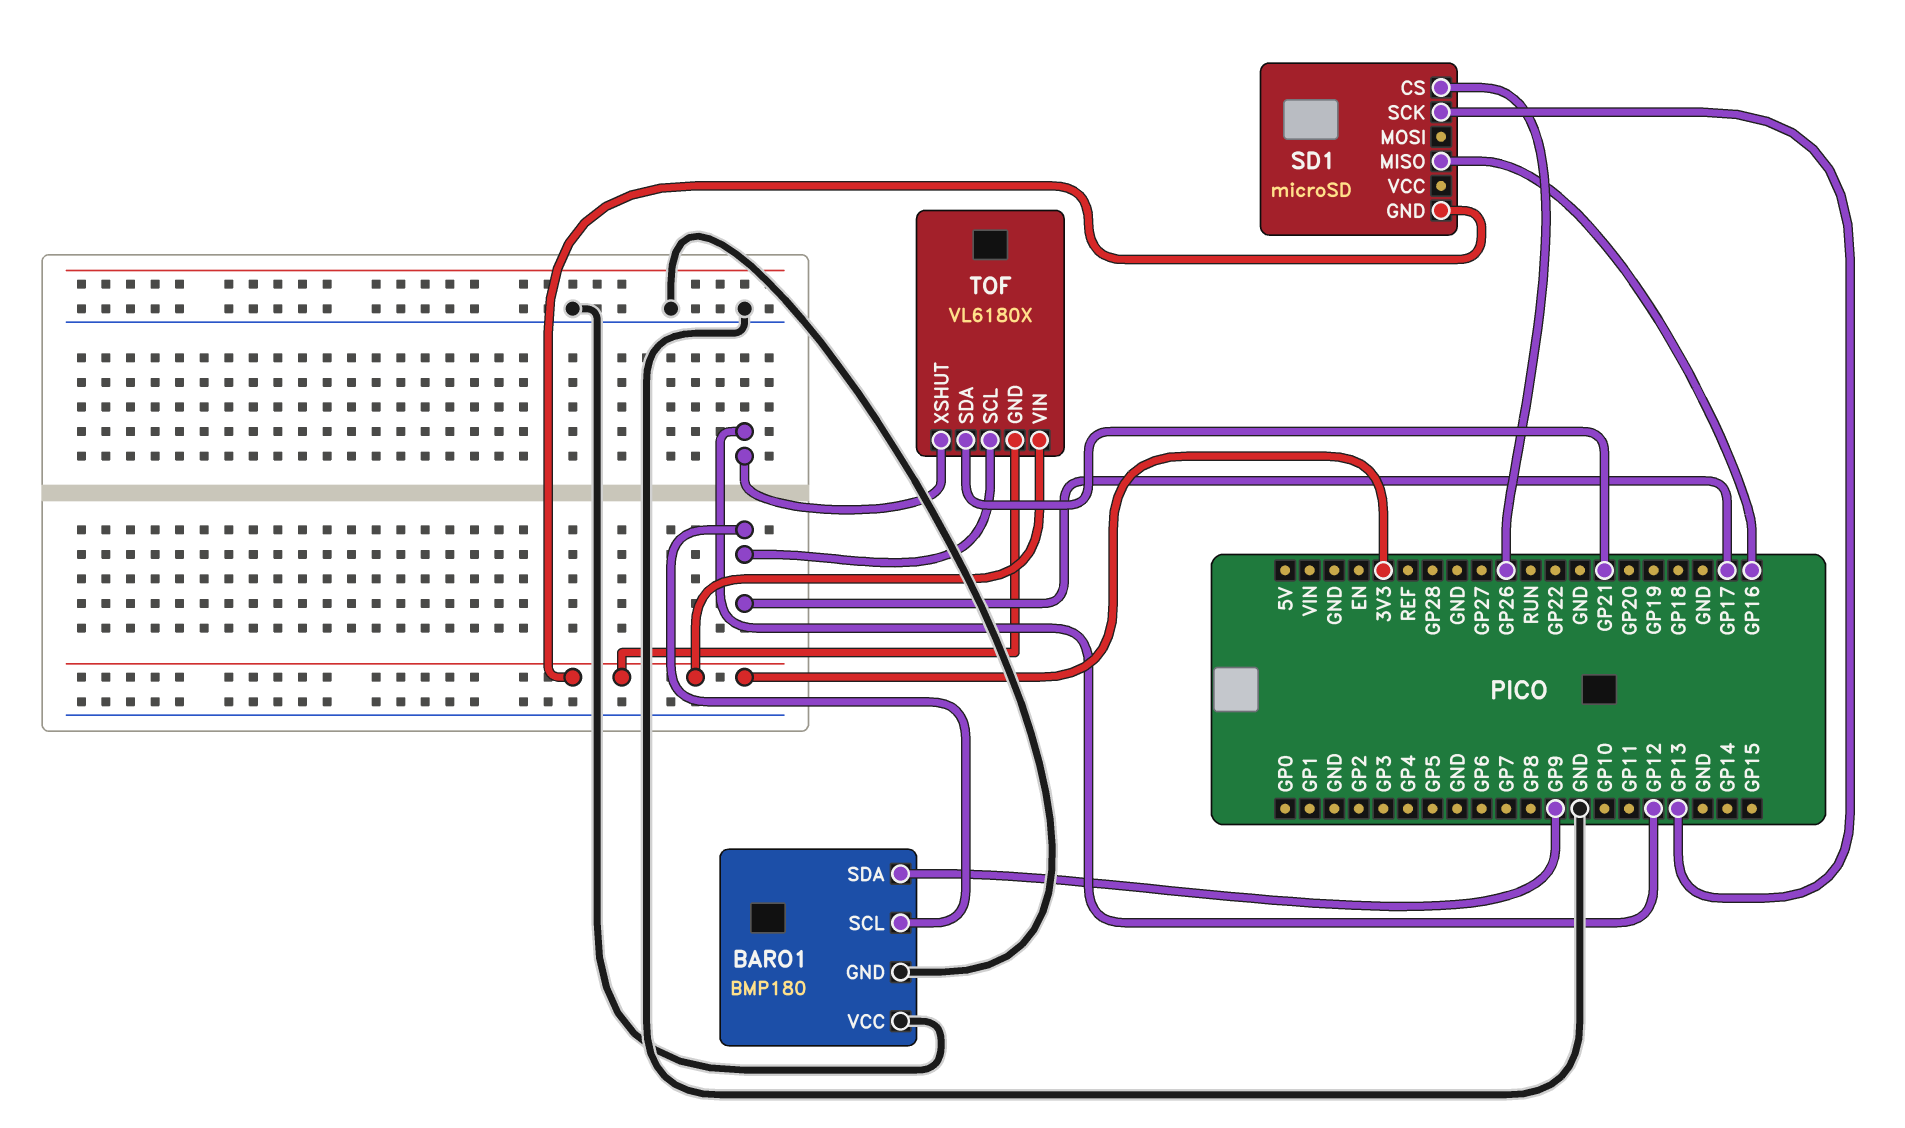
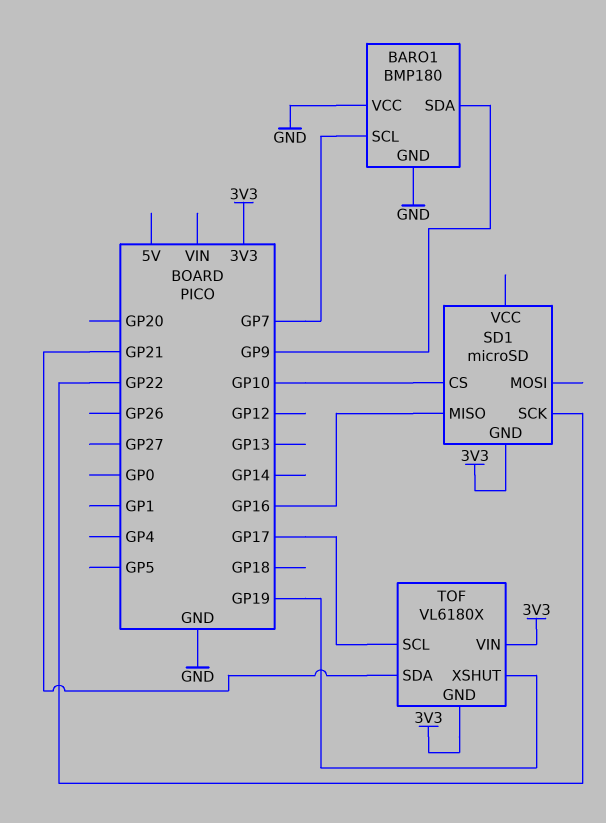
BARO1 pin SCL: GP17 -> GP7
SD1 pin CS: GP26 -> GP10
SD1 pin SCK: GP13 -> GP22
TOF pin XSHUT: GP12 -> GP19

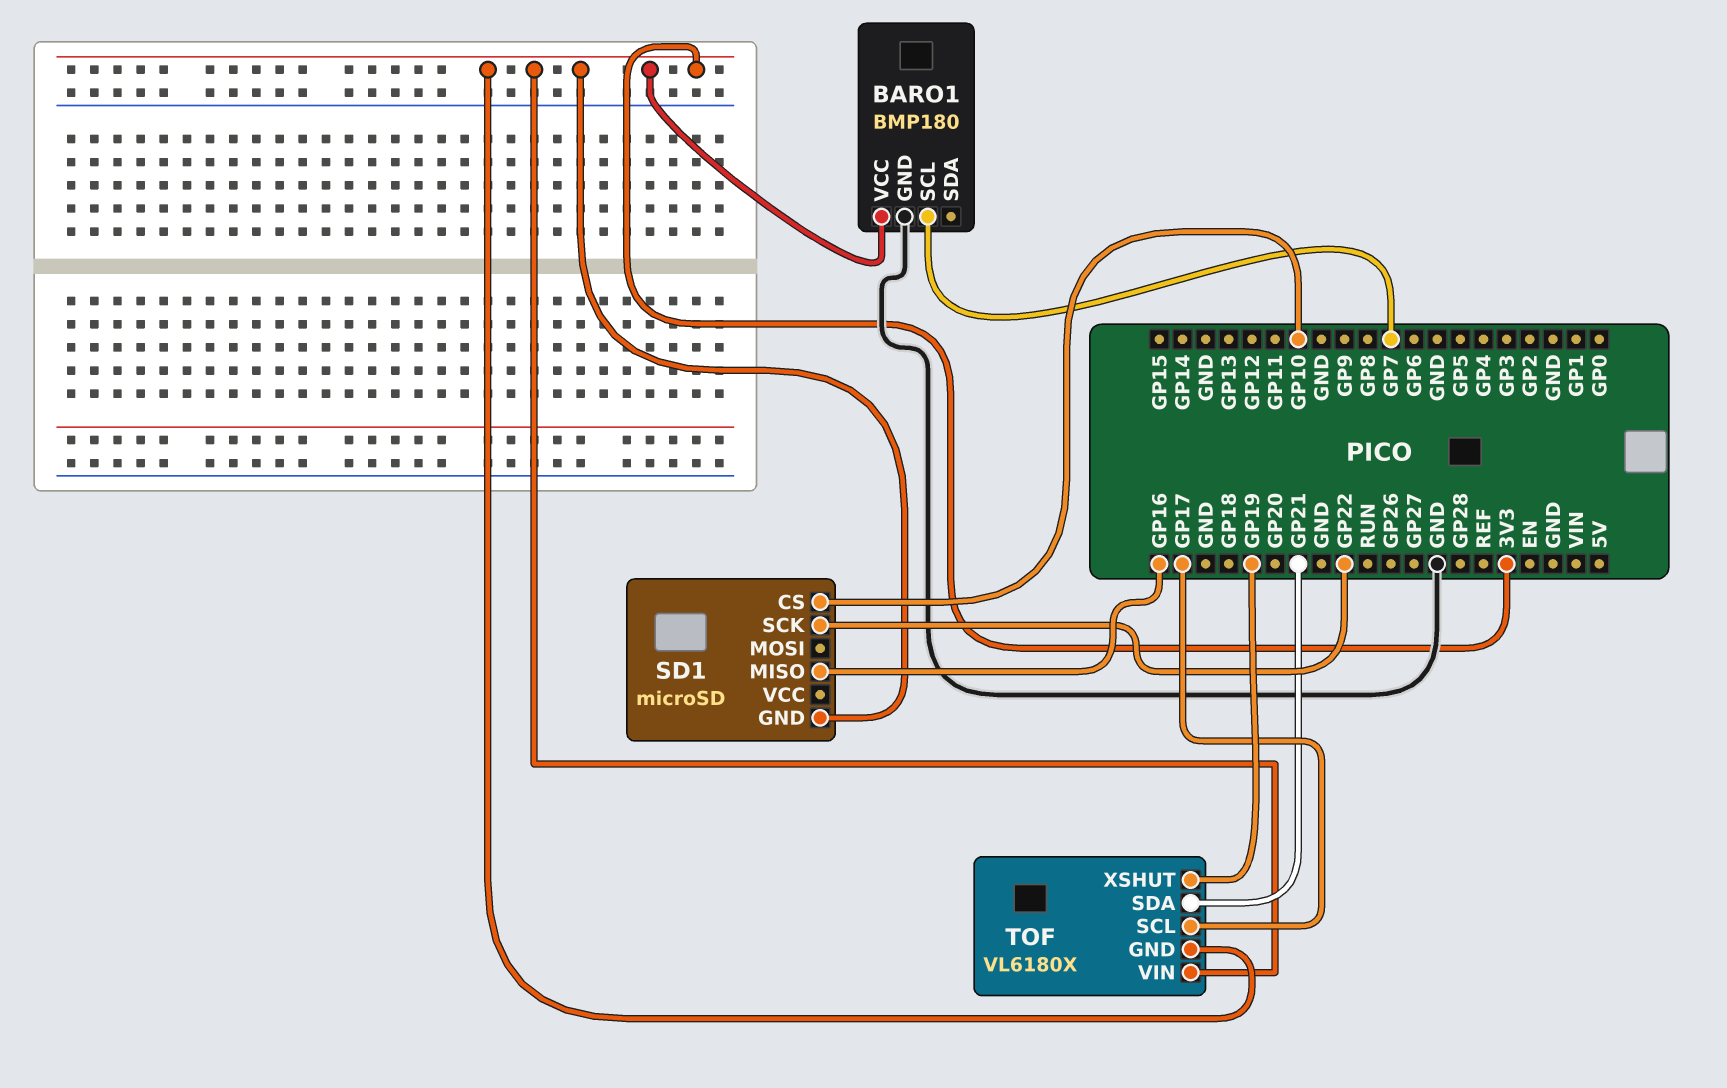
BARO1 pin SDA: GP9 -> none
BARO1 pin VCC: GND -> 3V3

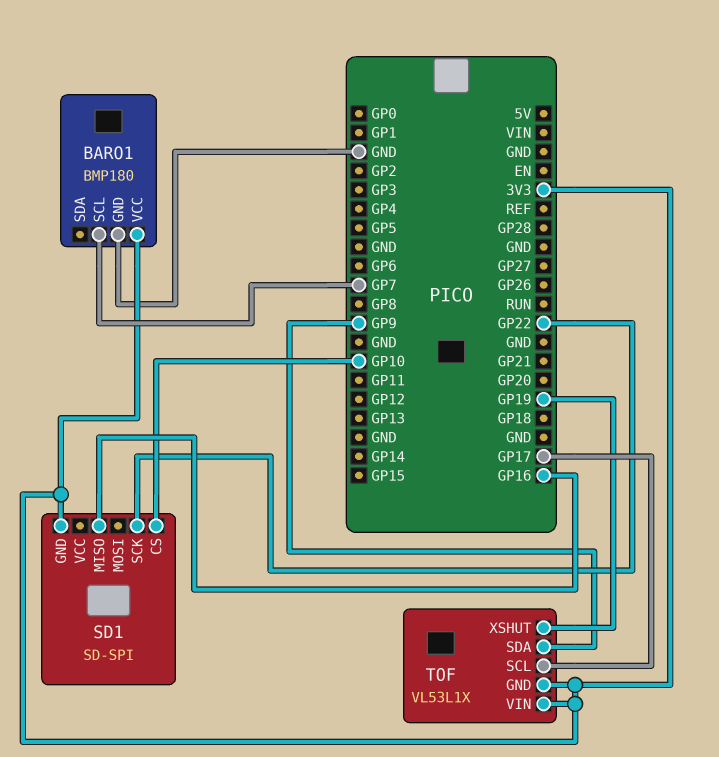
SD1: microSD -> SD-SPI
TOF: VL6180X -> VL53L1X
TOF pin SDA: GP21 -> GP9

